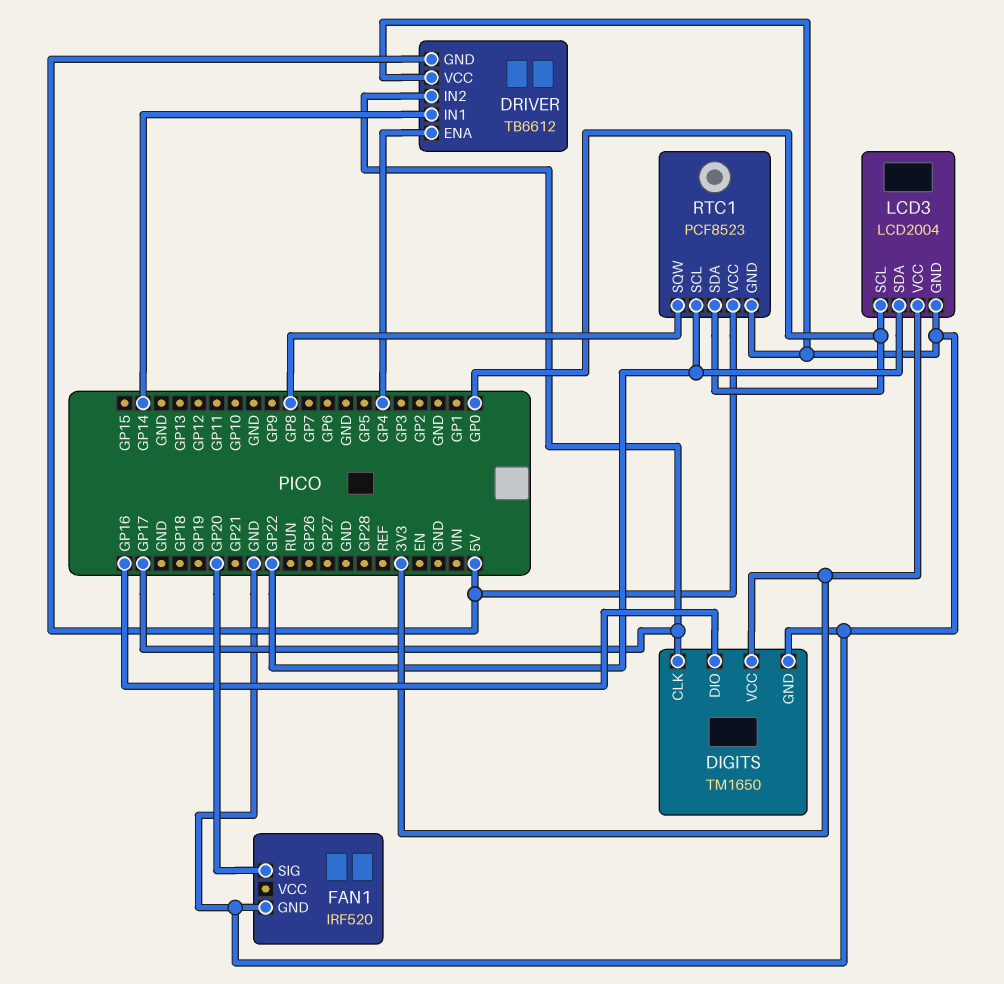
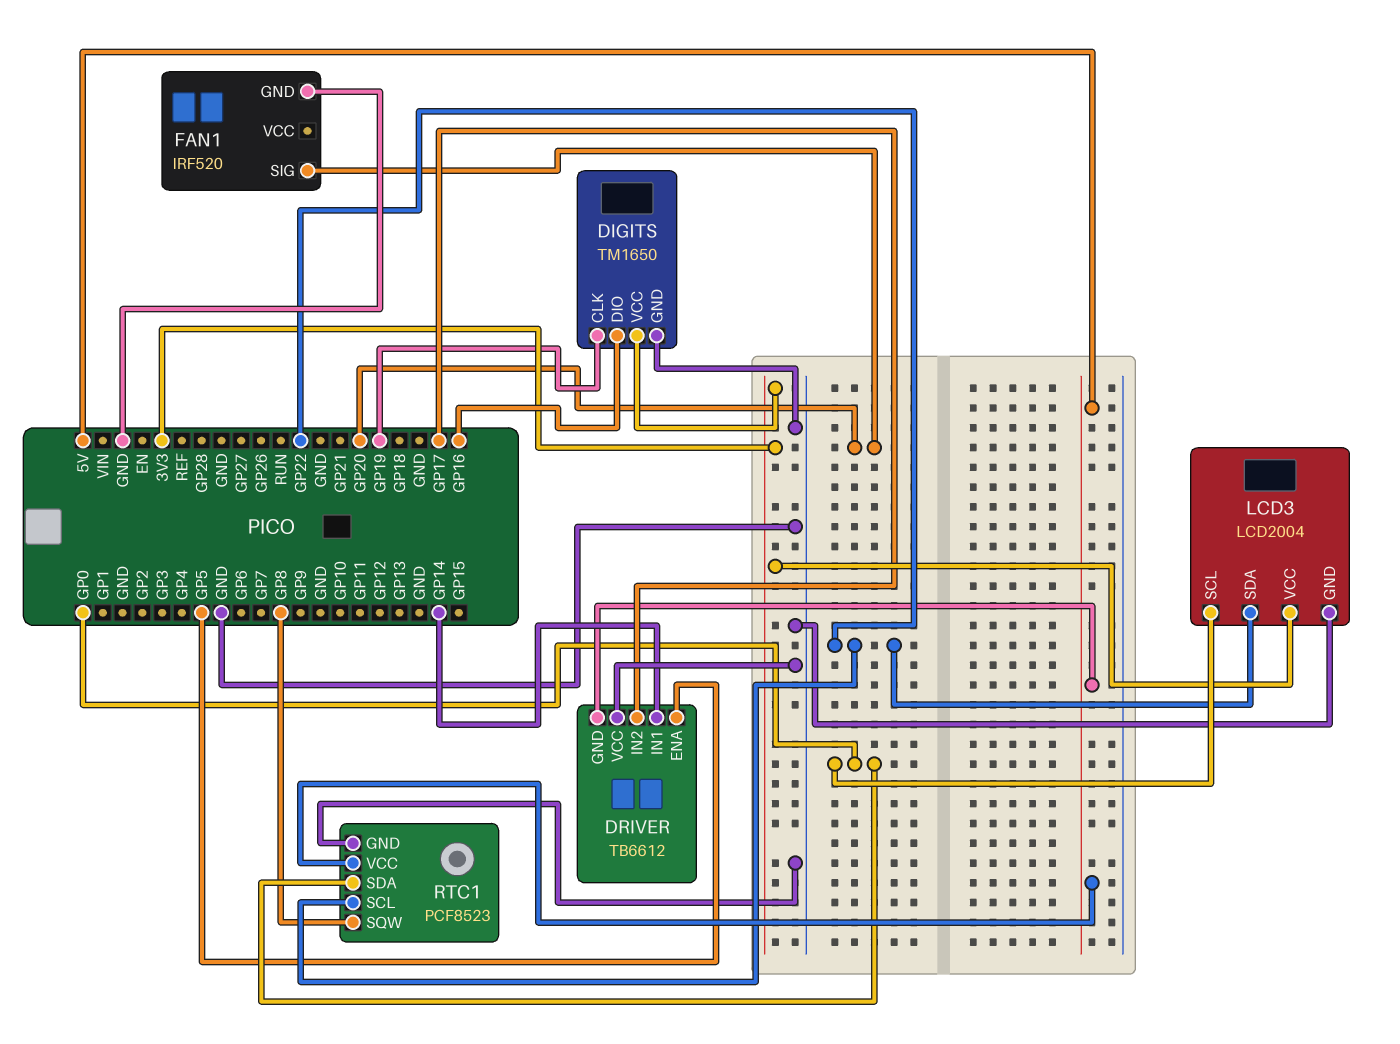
DIGITS pin CLK: GP17 -> GP19
DRIVER pin ENA: GP4 -> GP5

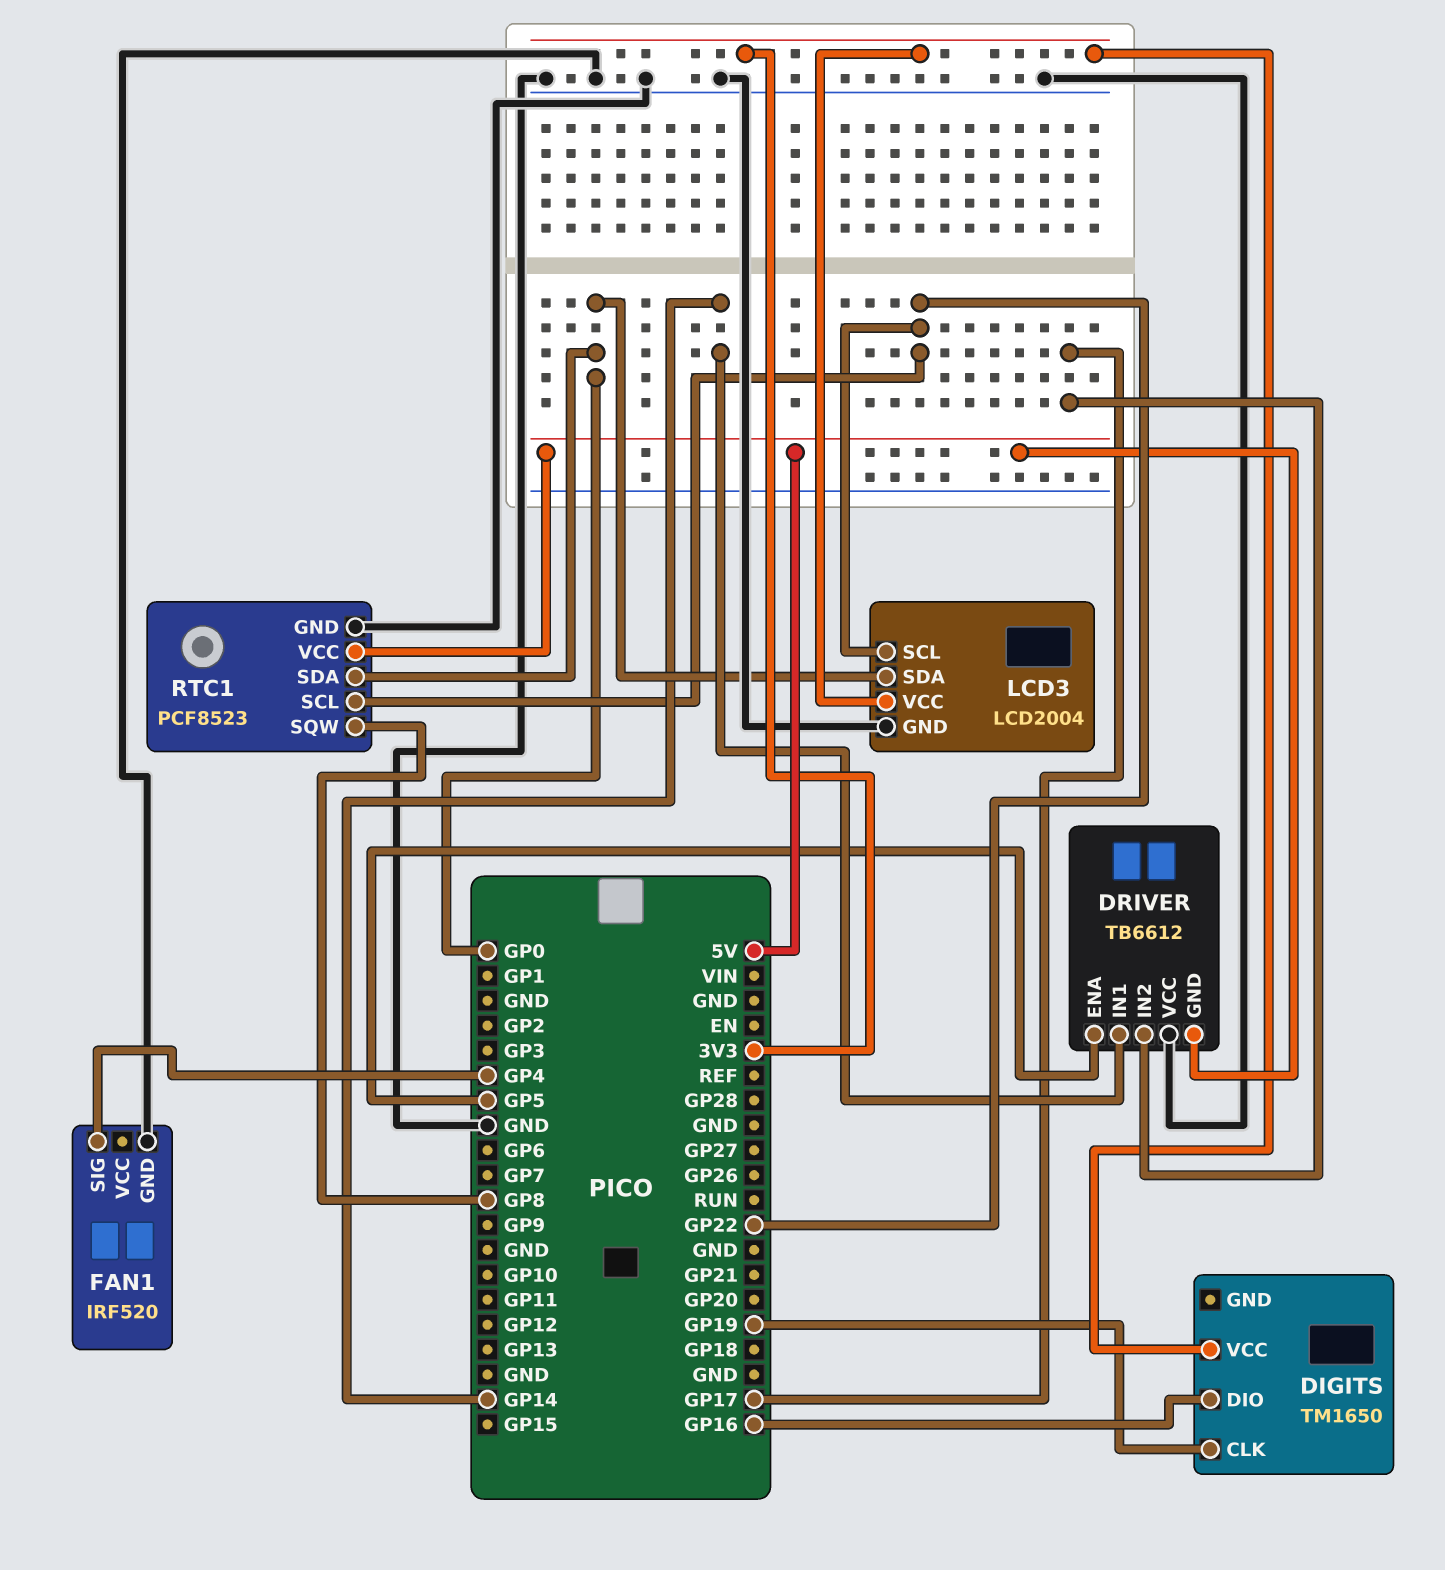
DIGITS pin GND: GND -> none
FAN1 pin SIG: GP20 -> GP4
LCD3 pin SCL: GP0 -> GP22
LCD3 pin SDA: GP22 -> GP0

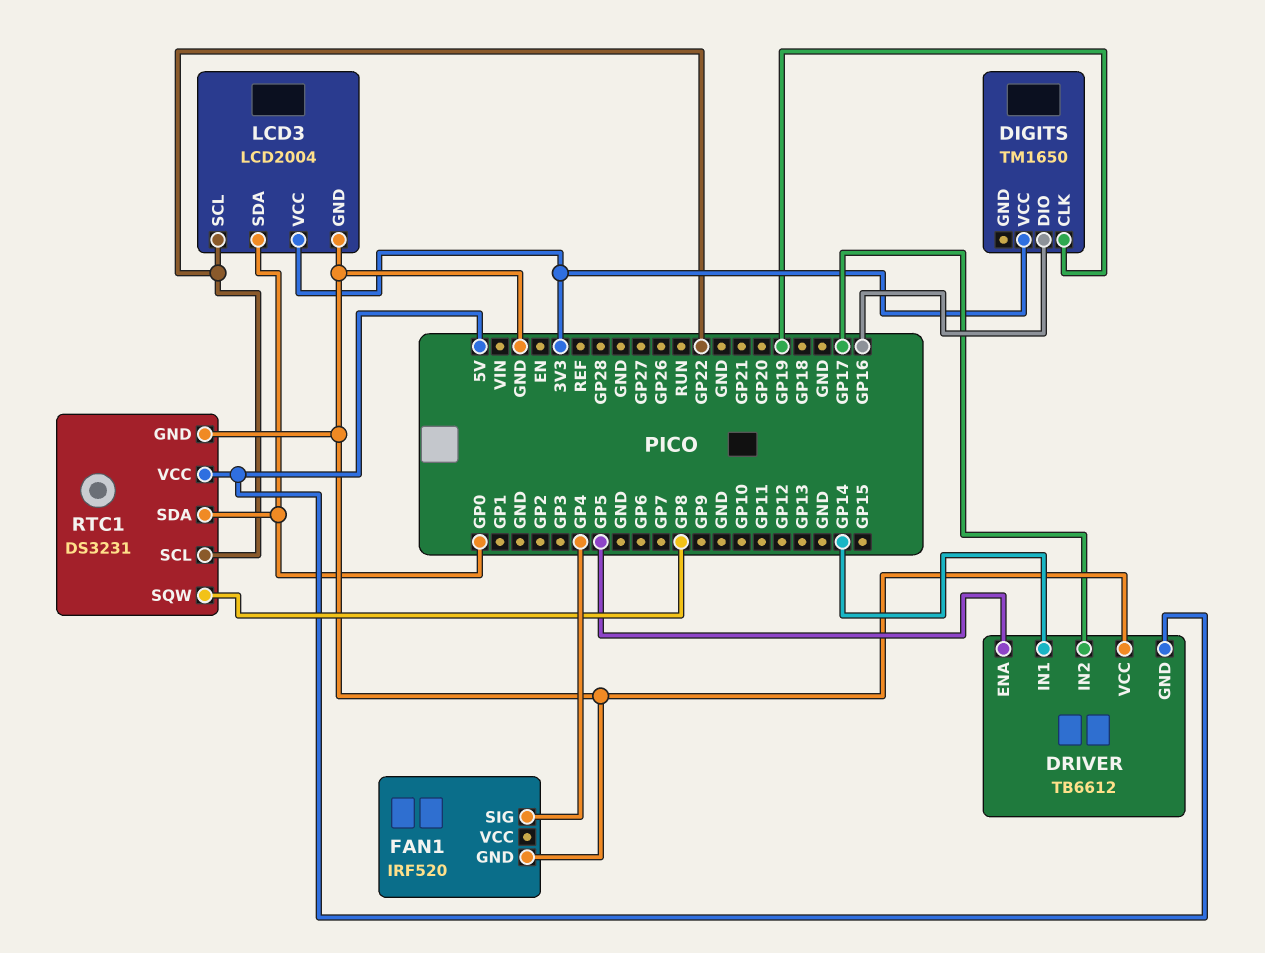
RTC1: PCF8523 -> DS3231

